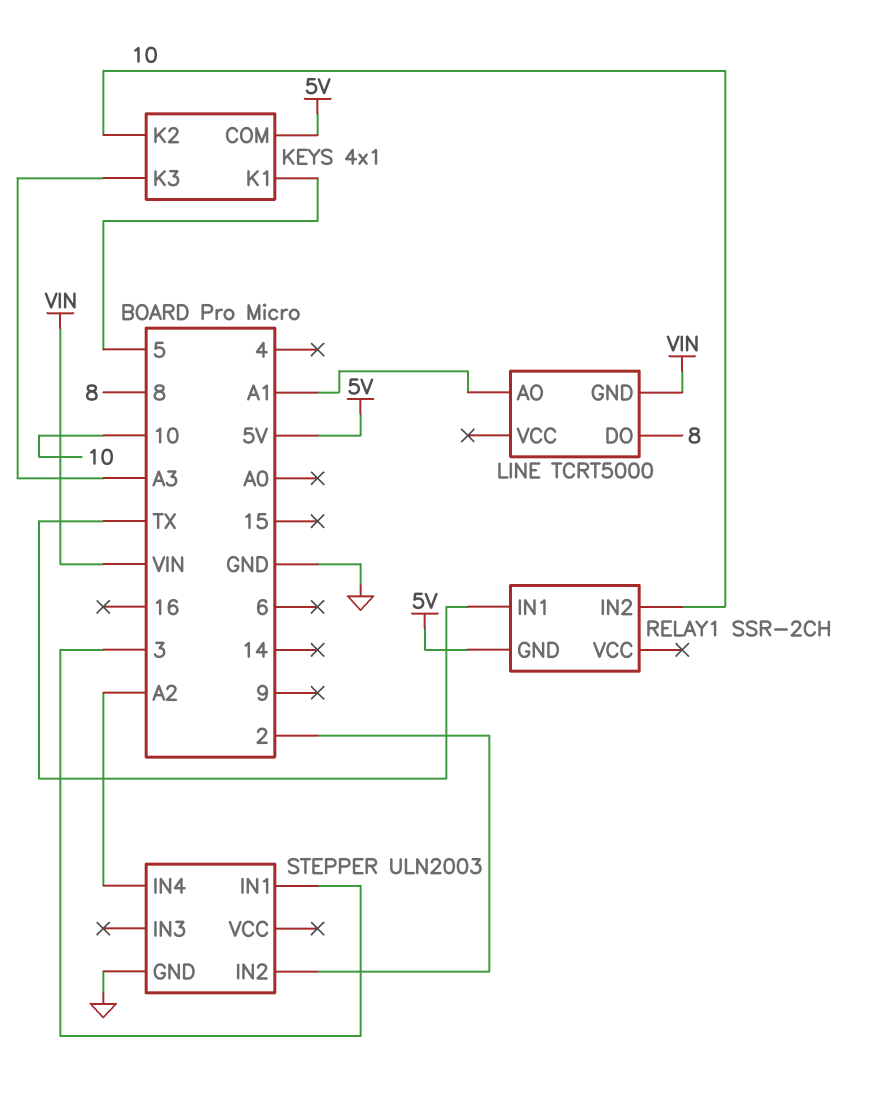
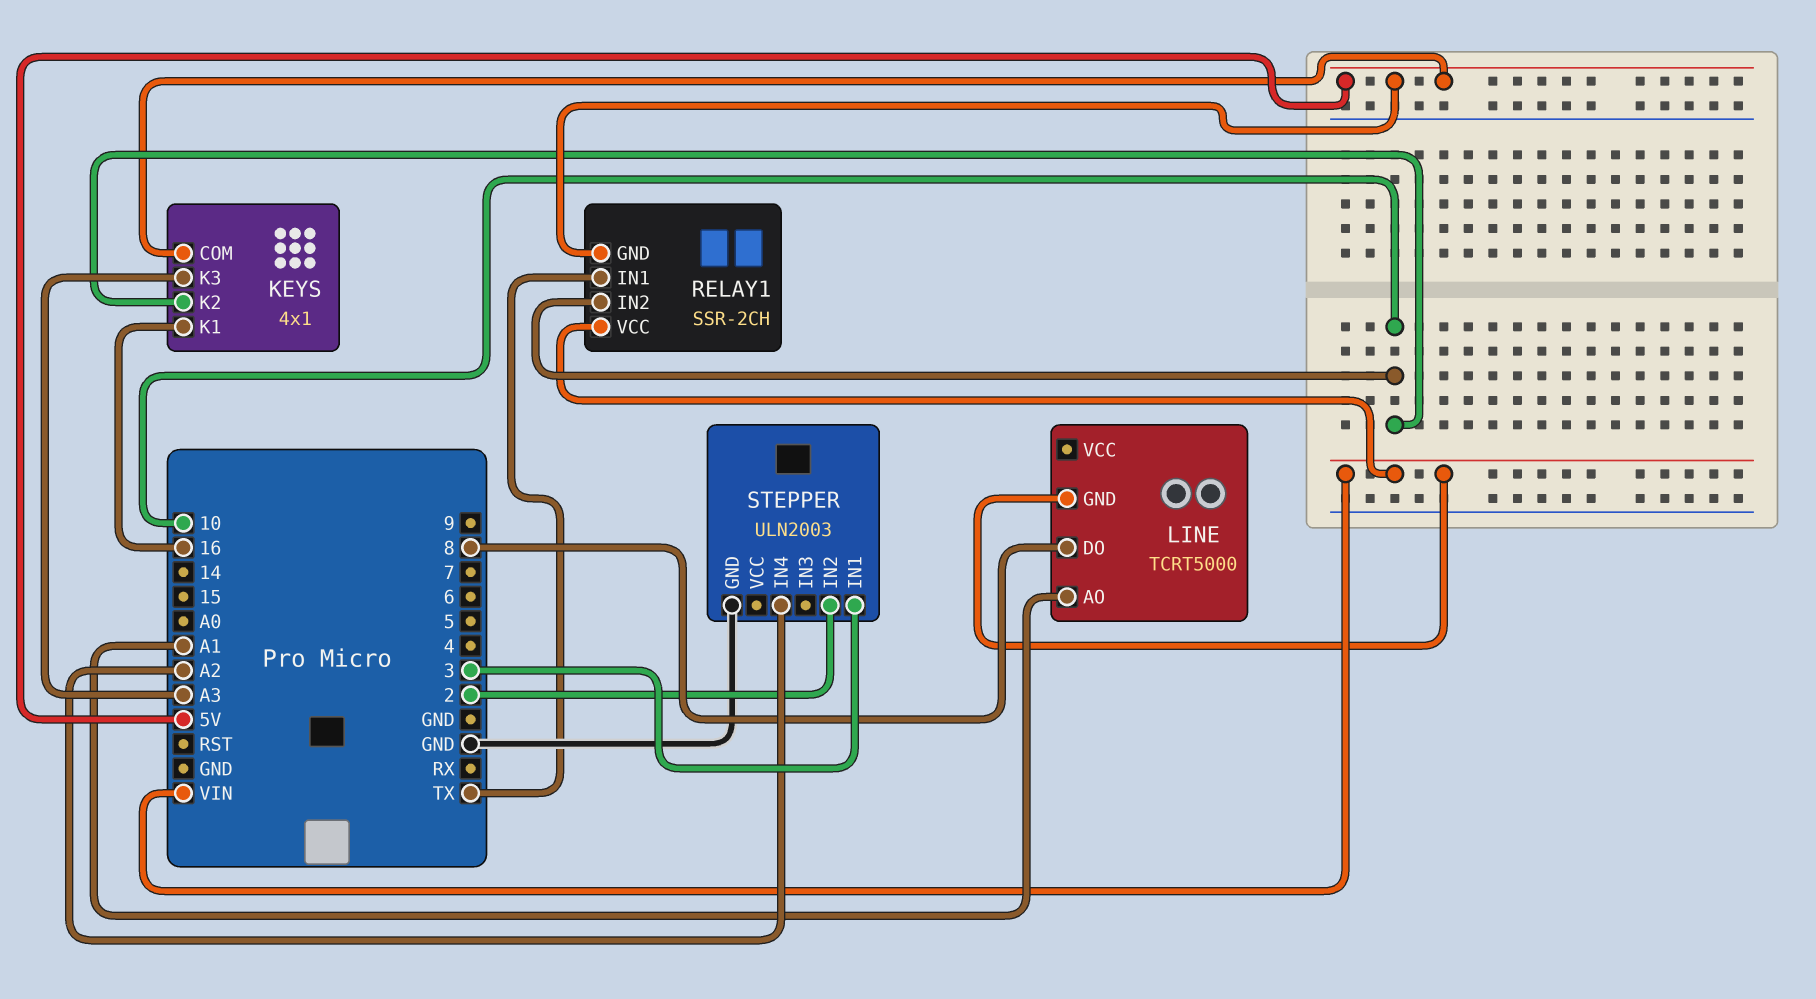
KEYS pin K1: 5 -> 16
RELAY1 pin VCC: none -> VIN

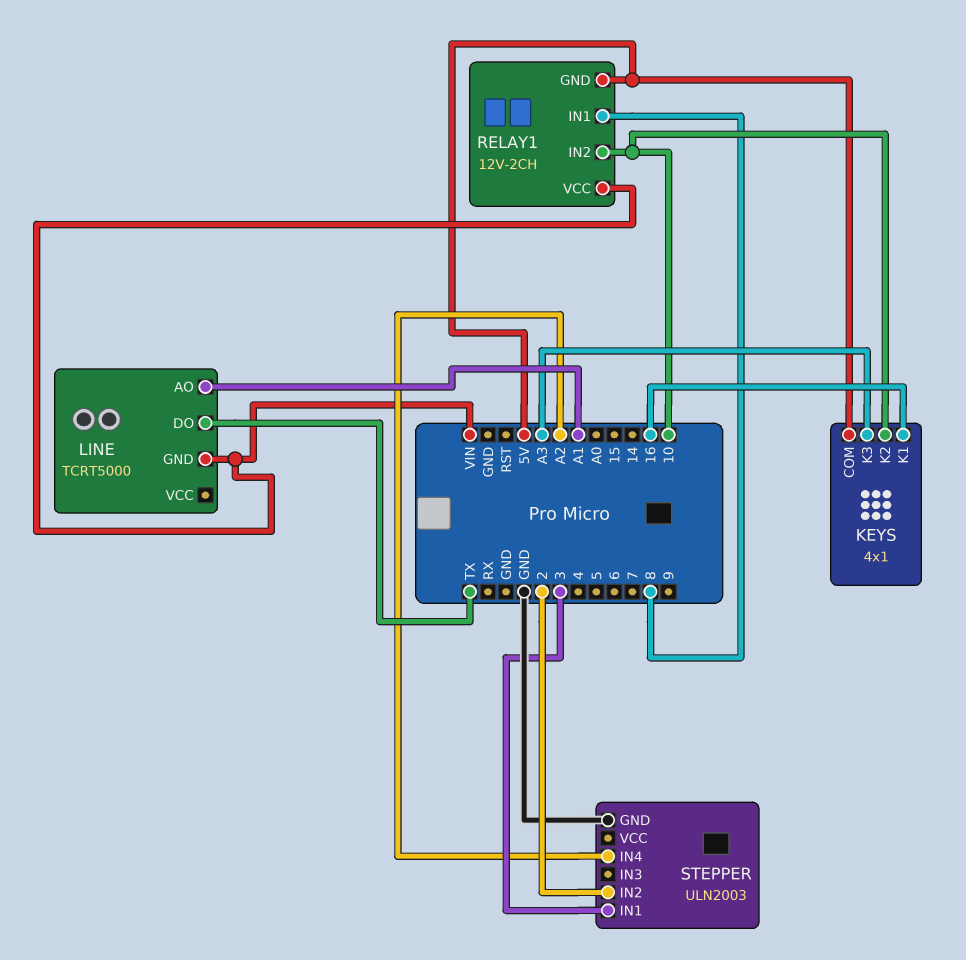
LINE pin DO: 8 -> TX
RELAY1: SSR-2CH -> 12V-2CH
RELAY1 pin IN1: TX -> 8

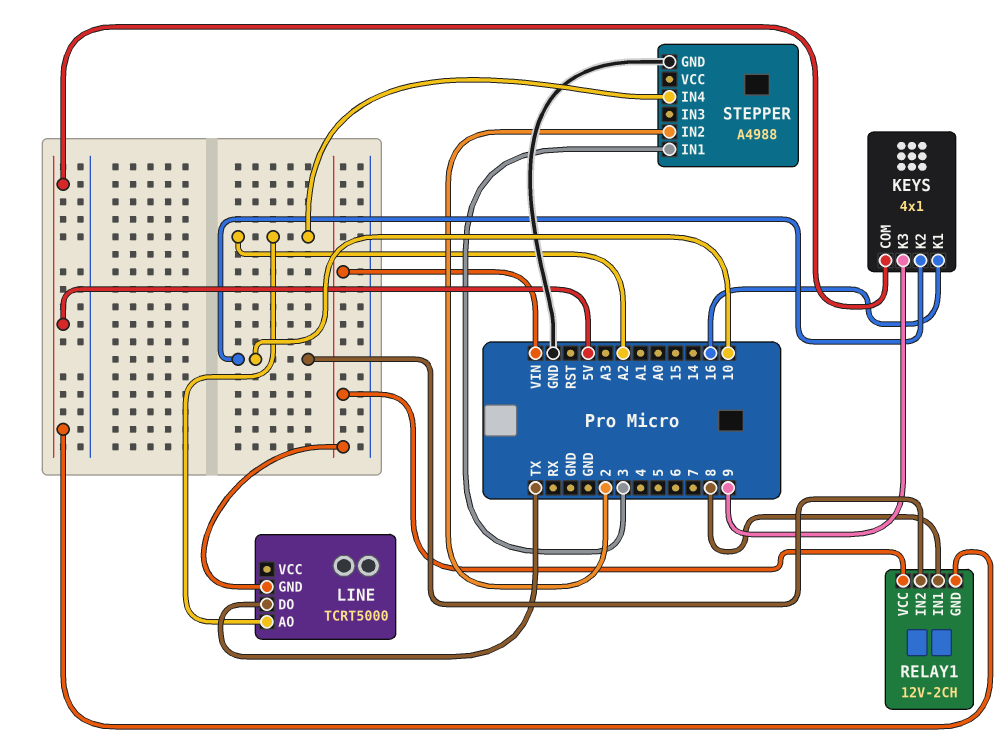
KEYS pin K3: A3 -> 9
LINE pin AO: A1 -> A2
STEPPER: ULN2003 -> A4988

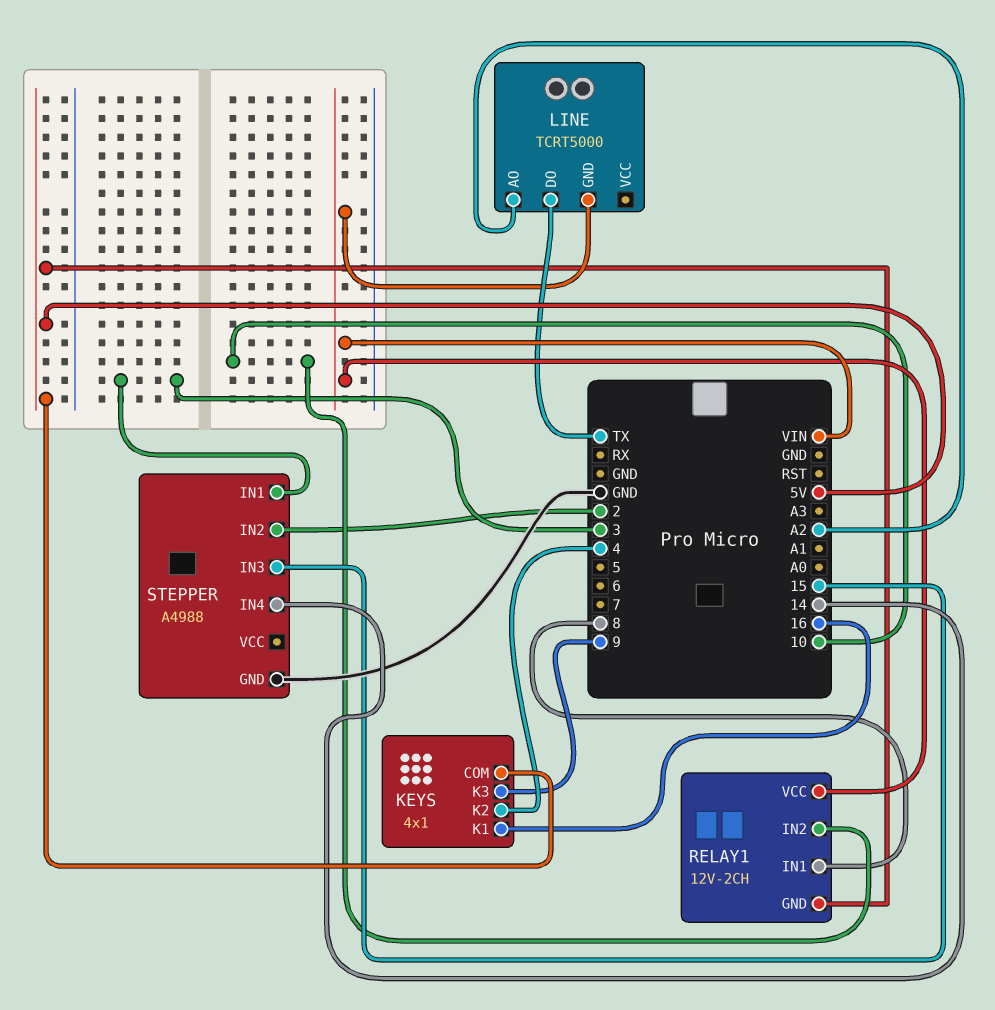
KEYS pin K2: 10 -> 4
STEPPER pin IN3: none -> 15
STEPPER pin IN4: A2 -> 14

